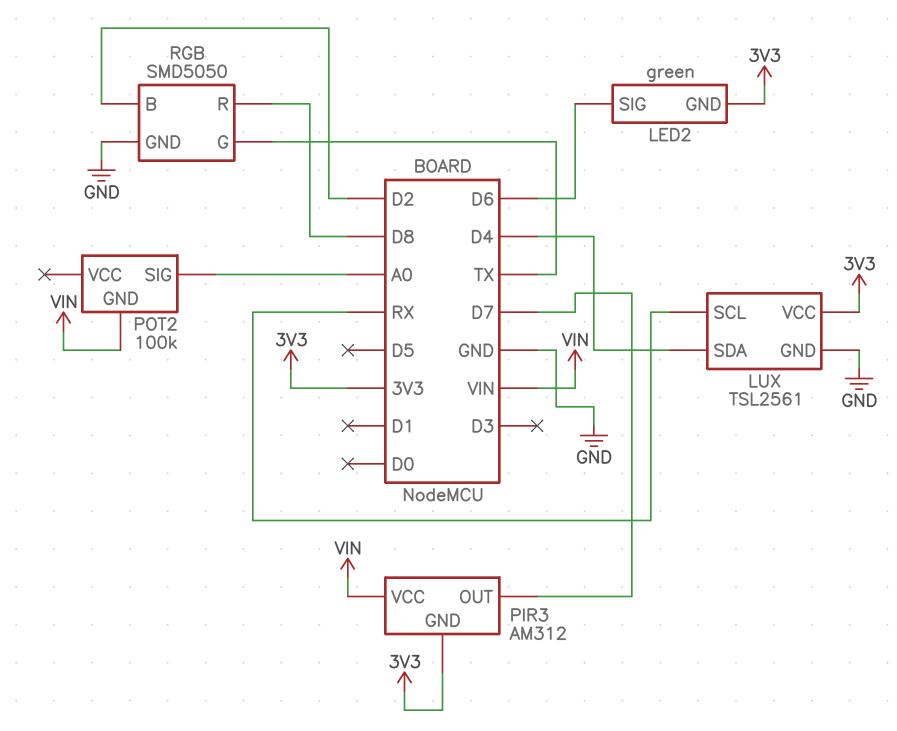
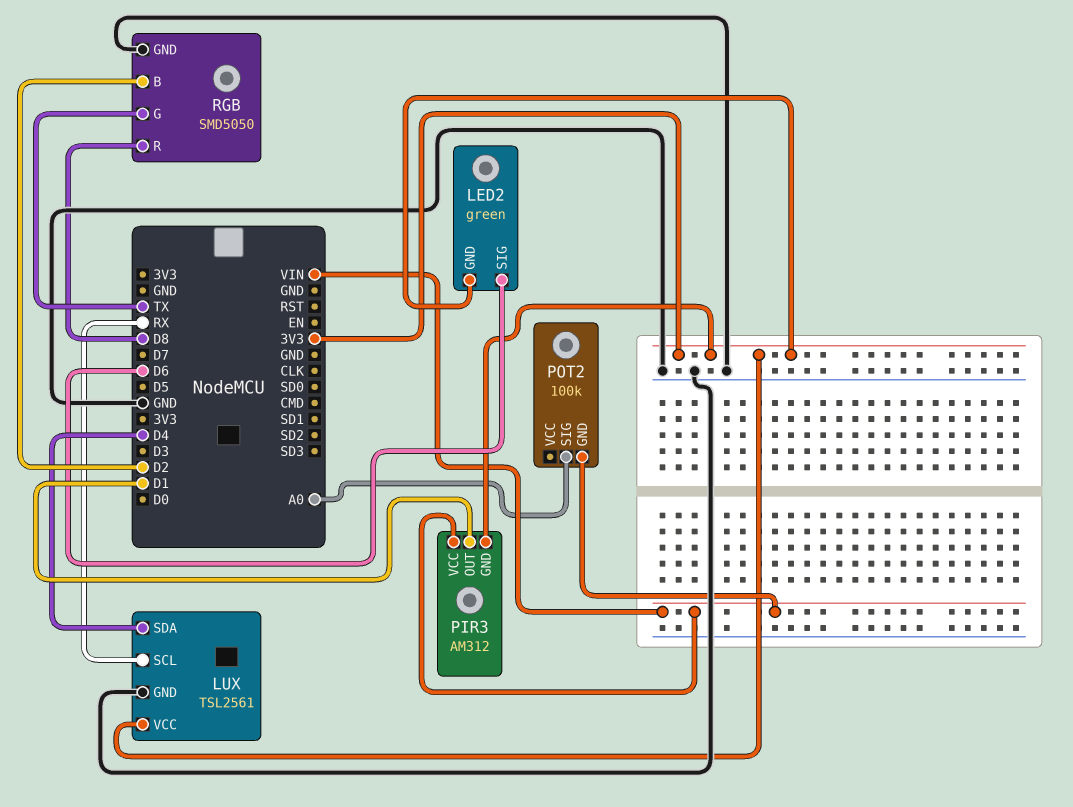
PIR3 pin OUT: D7 -> D1

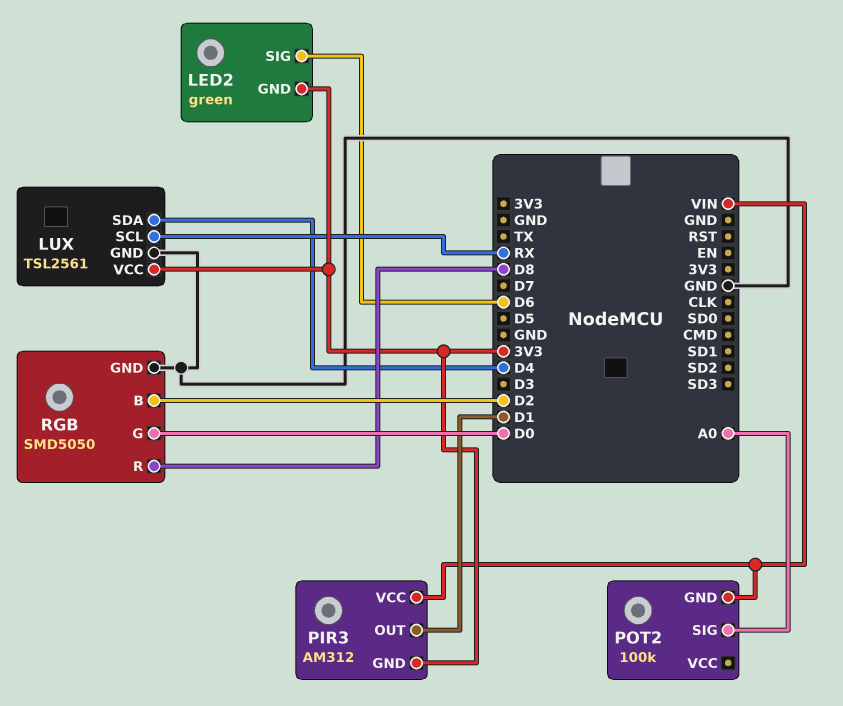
RGB pin G: TX -> D0

